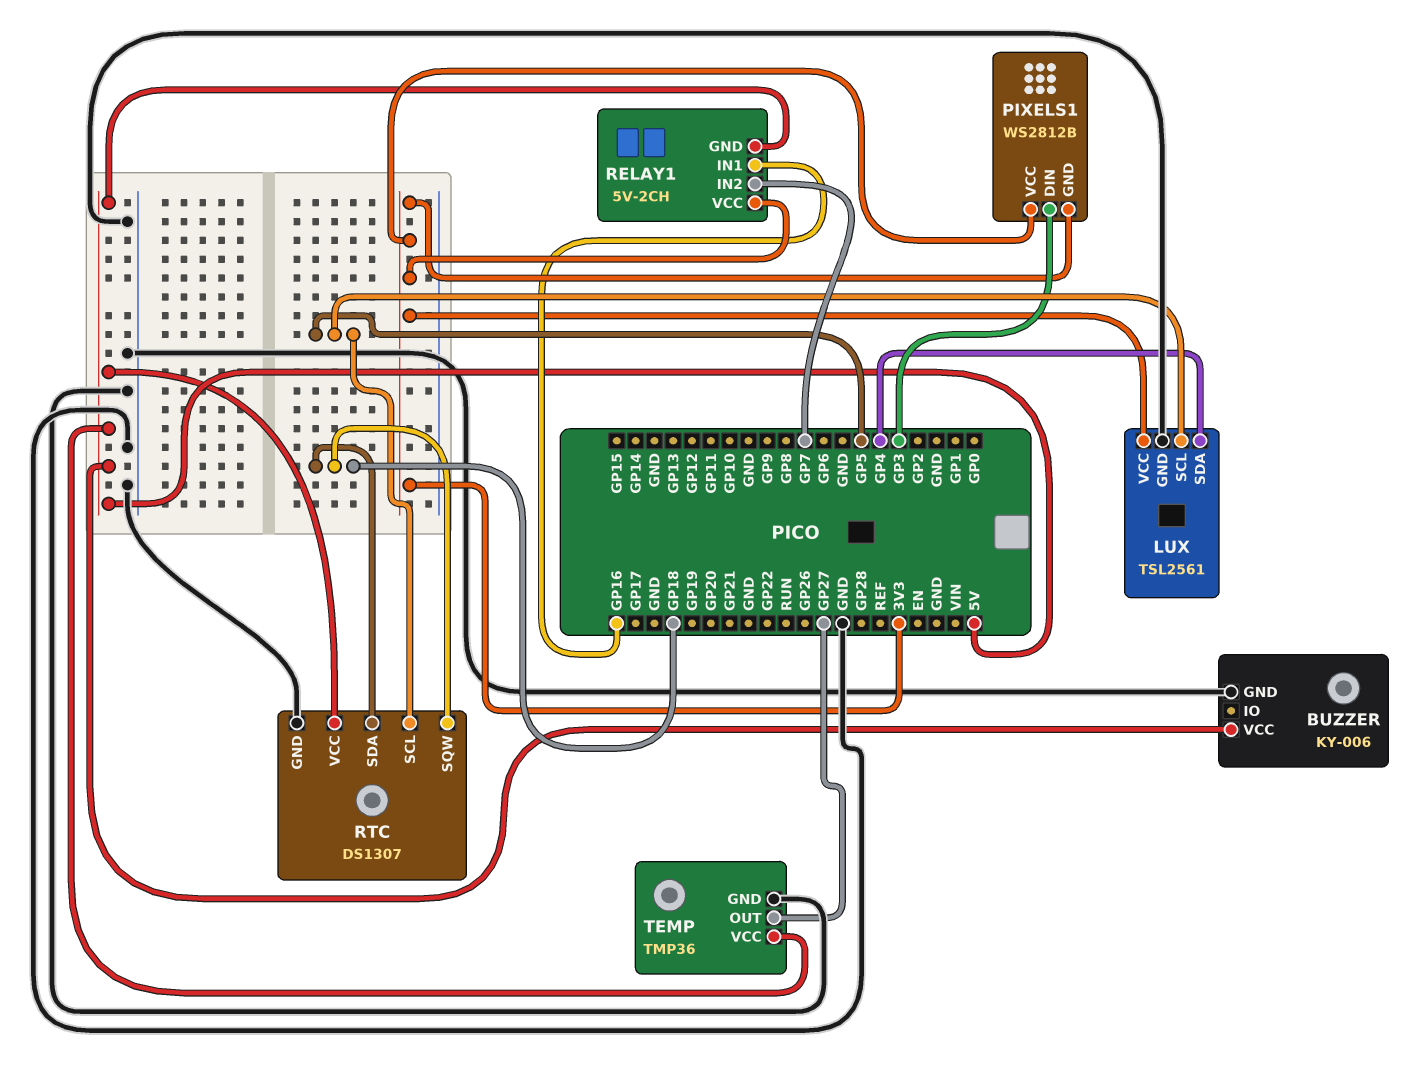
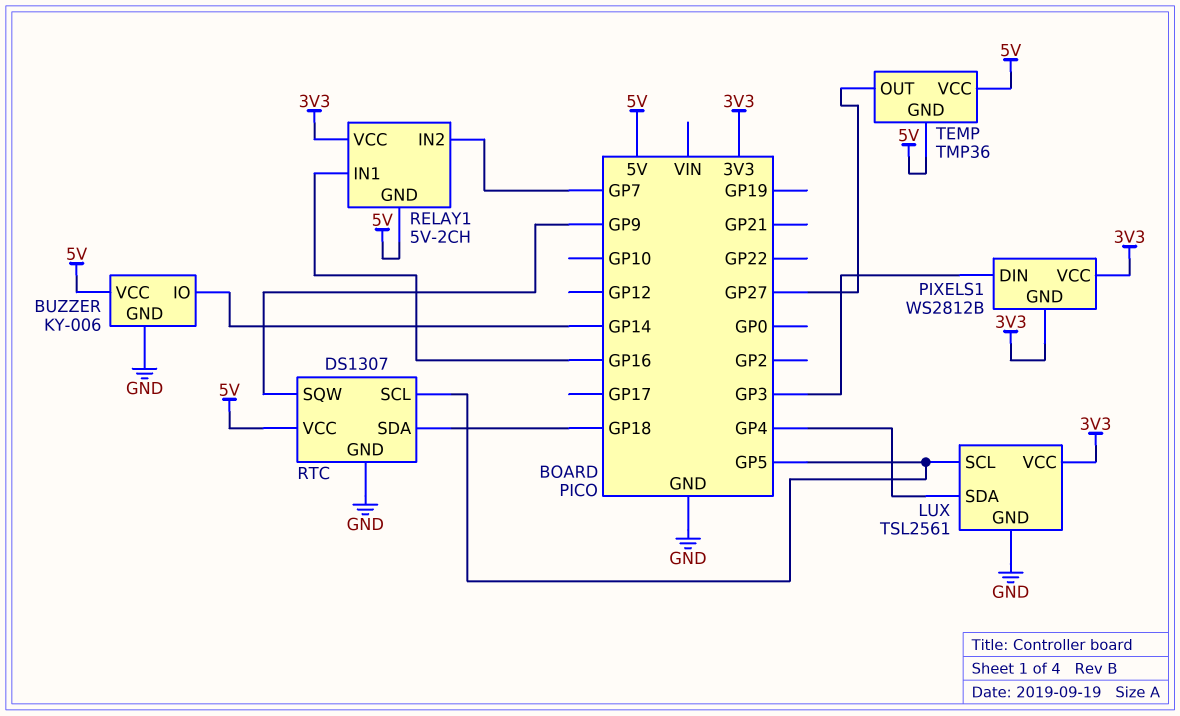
BUZZER pin IO: none -> GP14
RTC pin SQW: GP18 -> GP9
TEMP pin GND: GND -> 5V

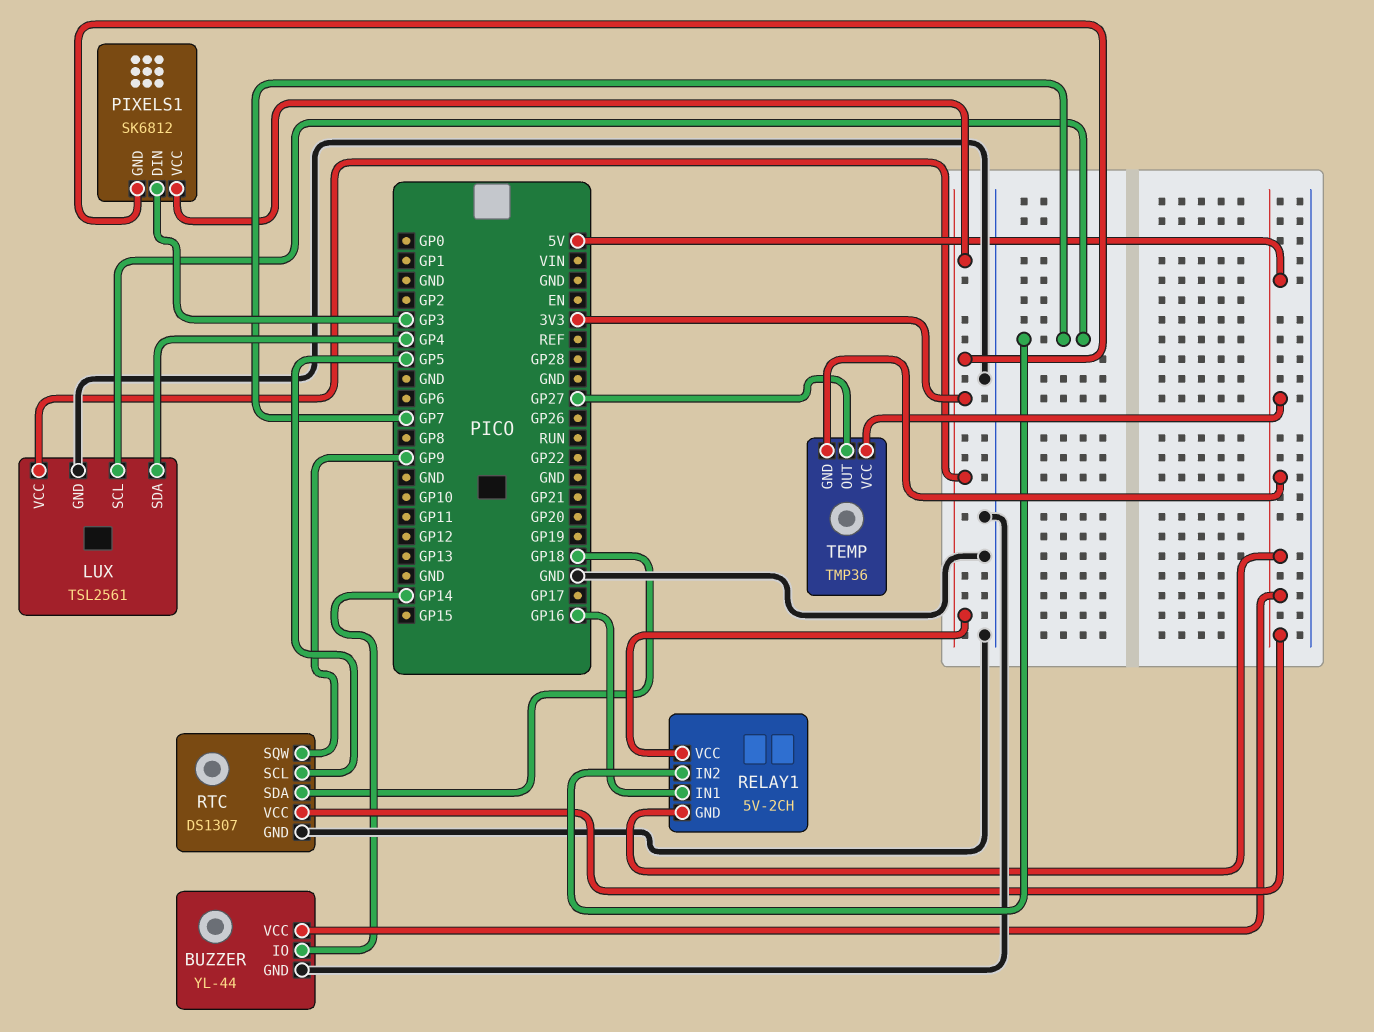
BUZZER: KY-006 -> YL-44
LUX pin SCL: GP5 -> GP7
PIXELS1: WS2812B -> SK6812

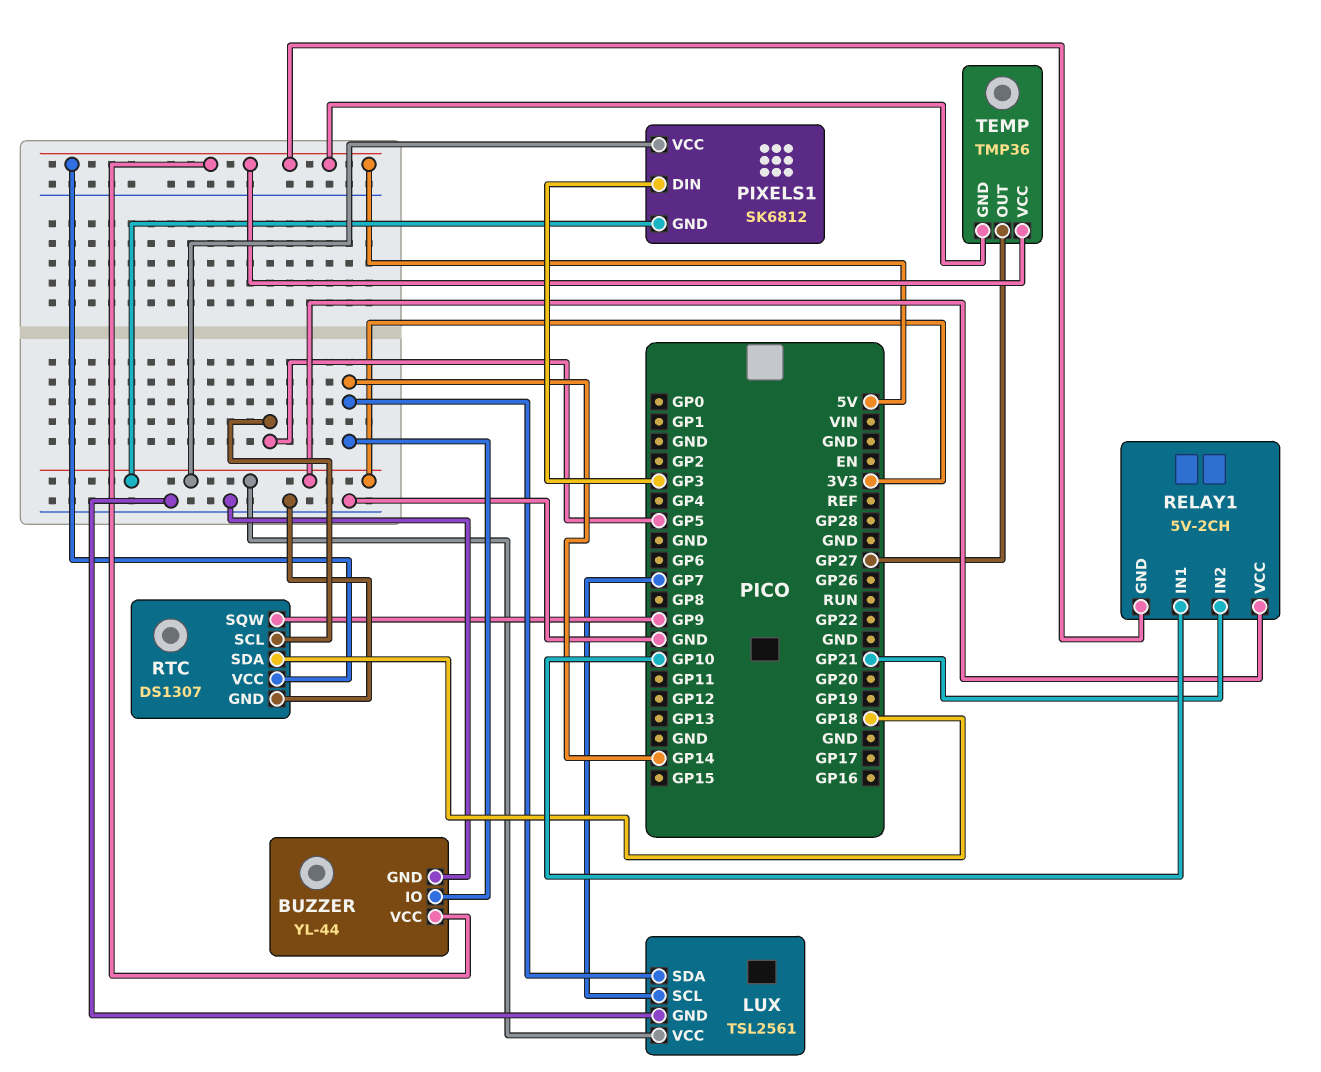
LUX pin SDA: GP4 -> GP14
RELAY1 pin IN1: GP16 -> GP10
RELAY1 pin IN2: GP7 -> GP21

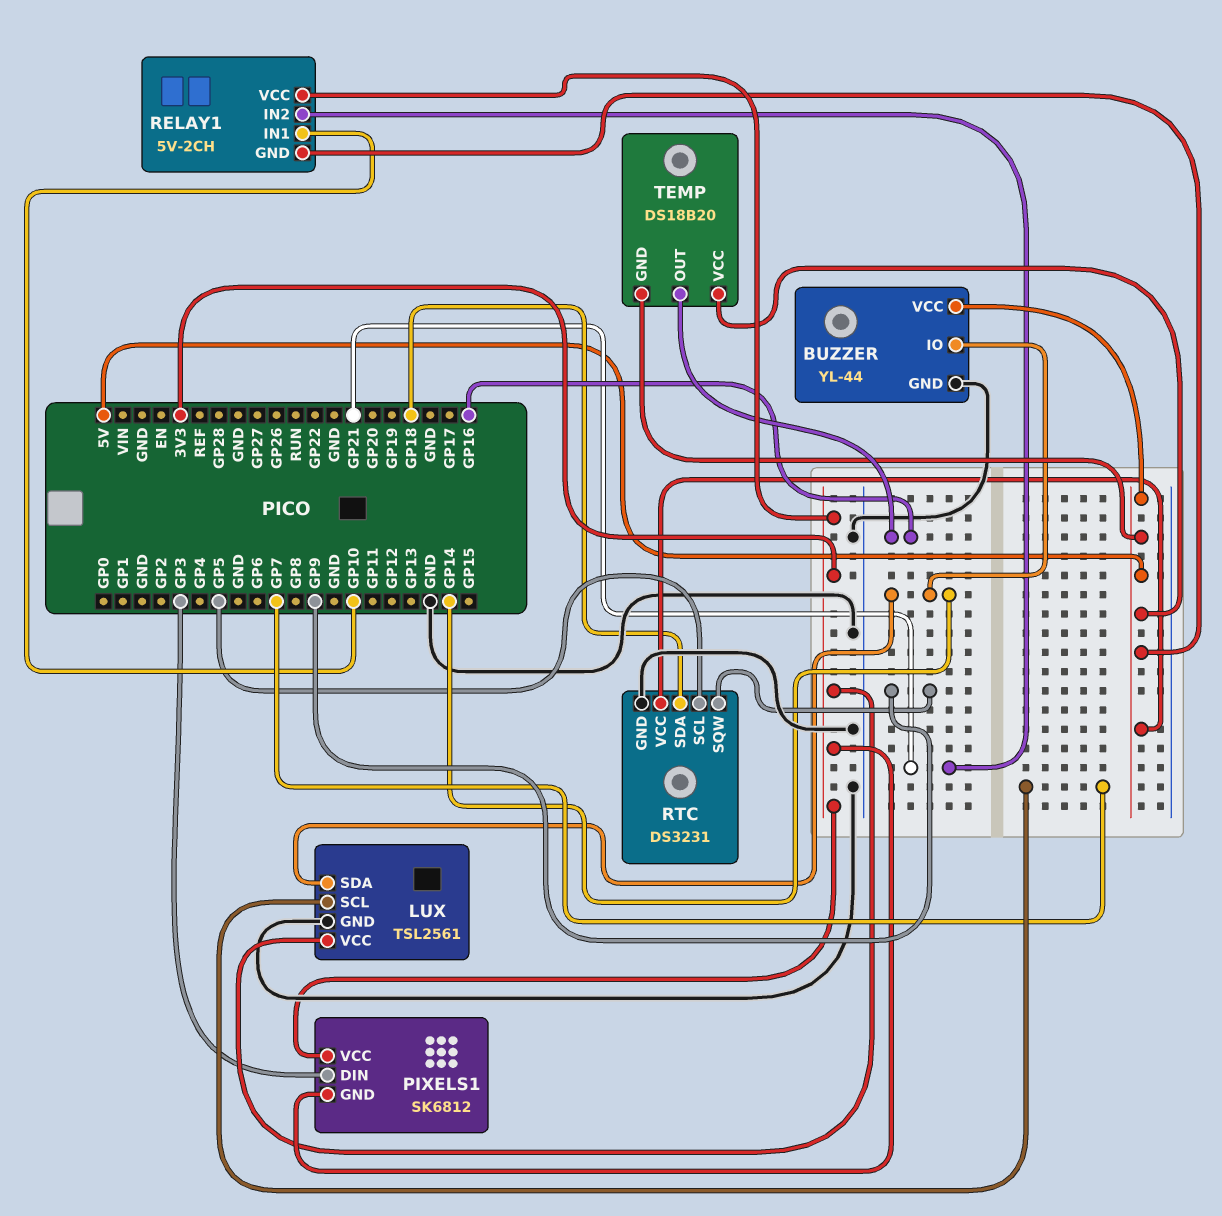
RTC: DS1307 -> DS3231
TEMP: TMP36 -> DS18B20
TEMP pin OUT: GP27 -> GP16

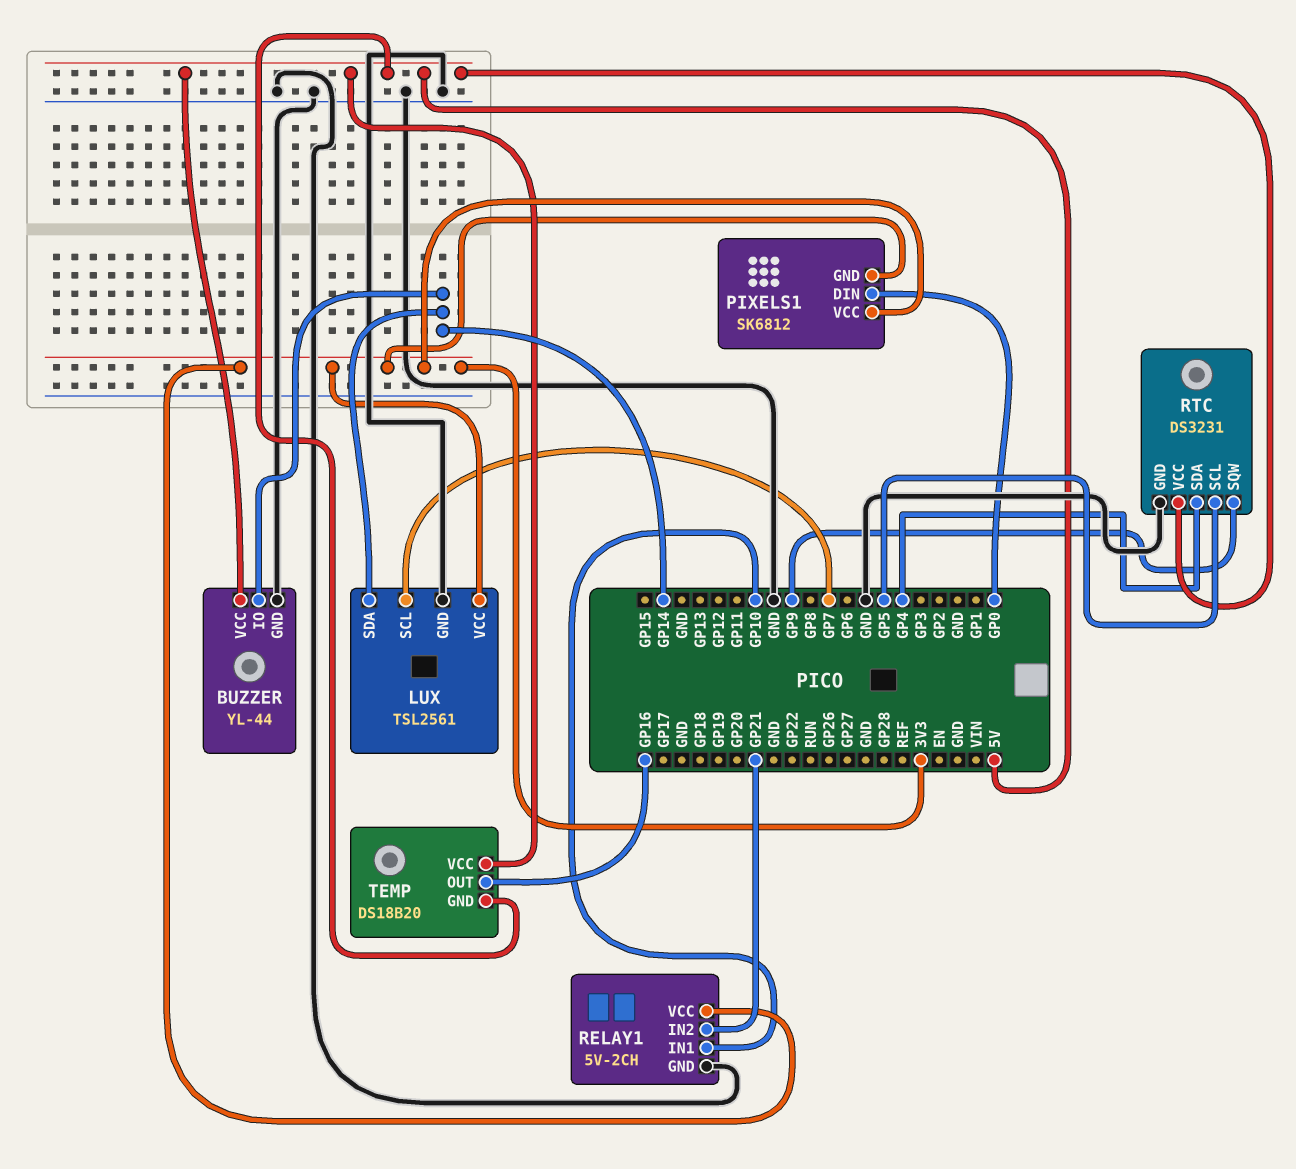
PIXELS1 pin DIN: GP3 -> GP0
RELAY1 pin GND: 5V -> GND
RTC pin SDA: GP18 -> GP4

